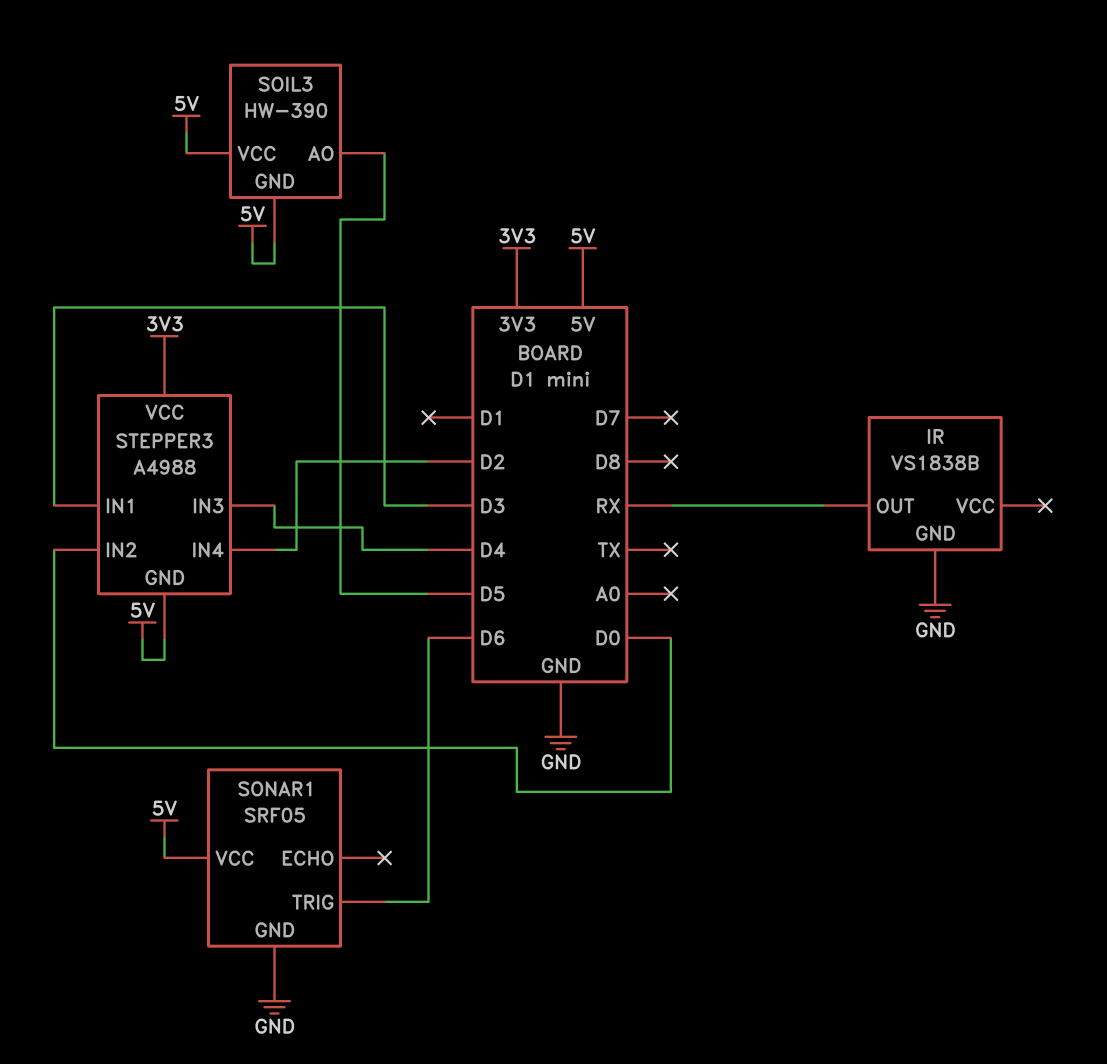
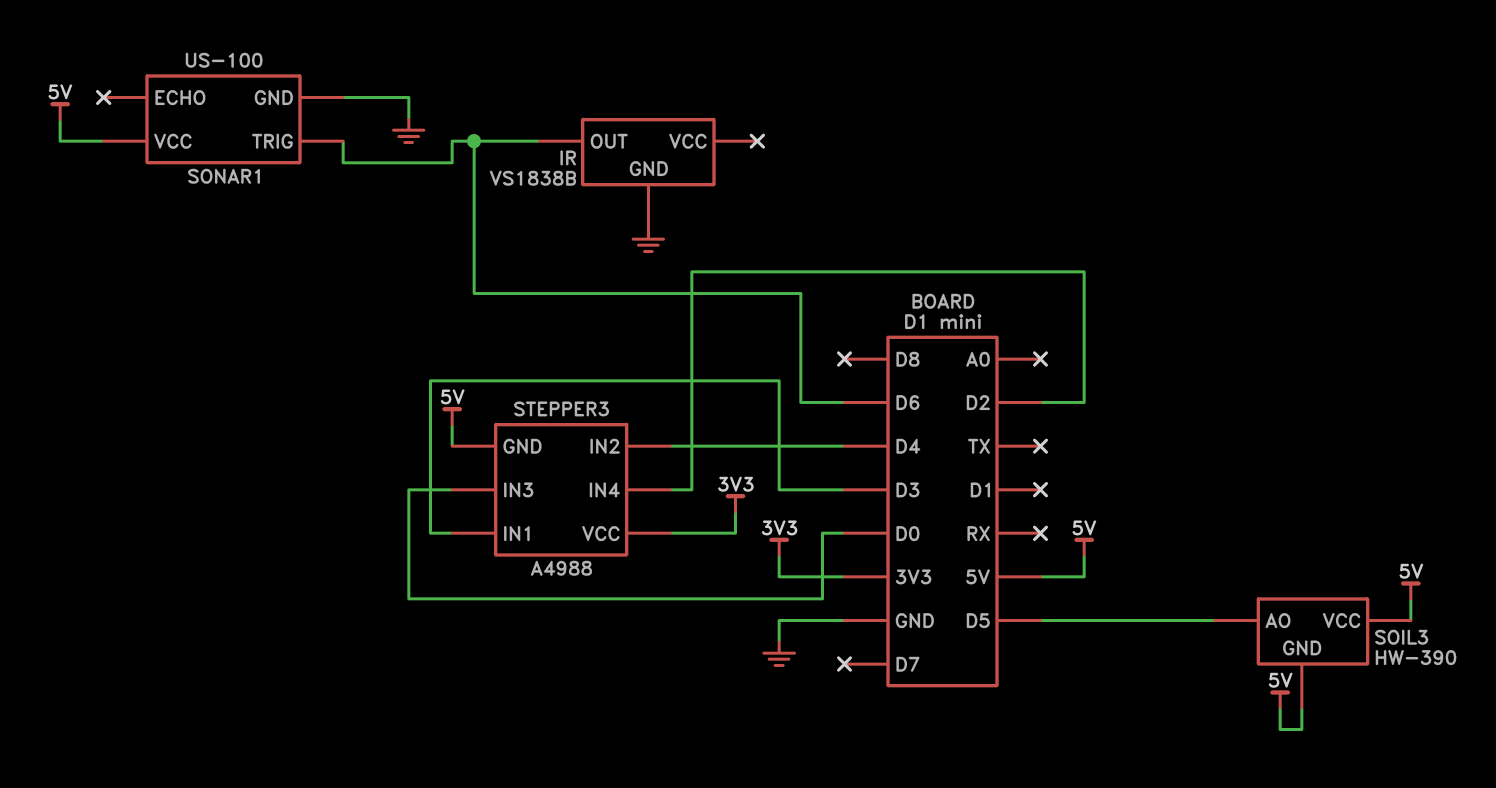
IR pin OUT: RX -> D6
SONAR1: SRF05 -> US-100
STEPPER3 pin IN2: D0 -> D4
STEPPER3 pin IN3: D4 -> D0

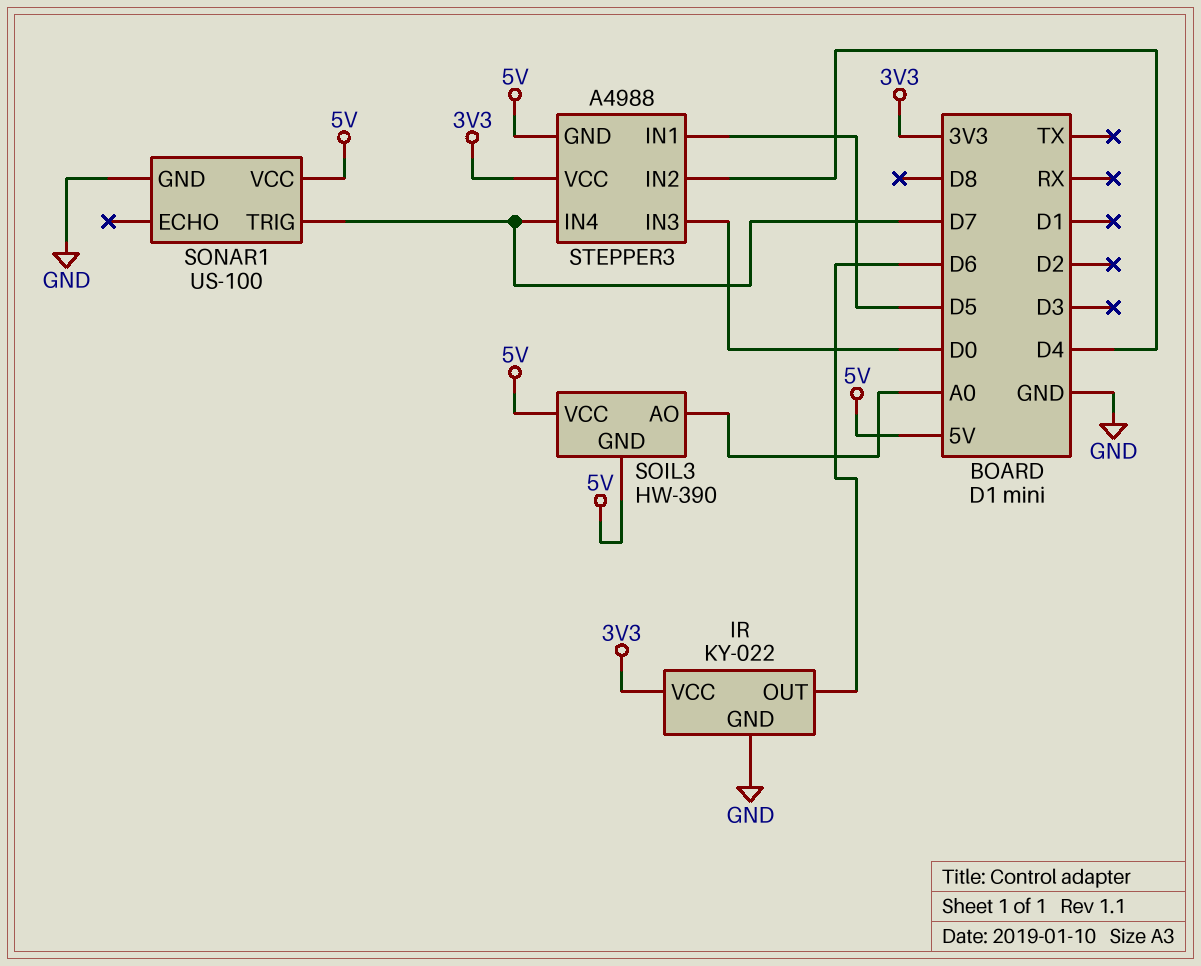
IR: VS1838B -> KY-022
IR pin VCC: none -> 3V3
SOIL3 pin AO: D5 -> A0
SONAR1 pin TRIG: D6 -> D7
STEPPER3 pin IN1: D3 -> D5
STEPPER3 pin IN4: D2 -> D7

